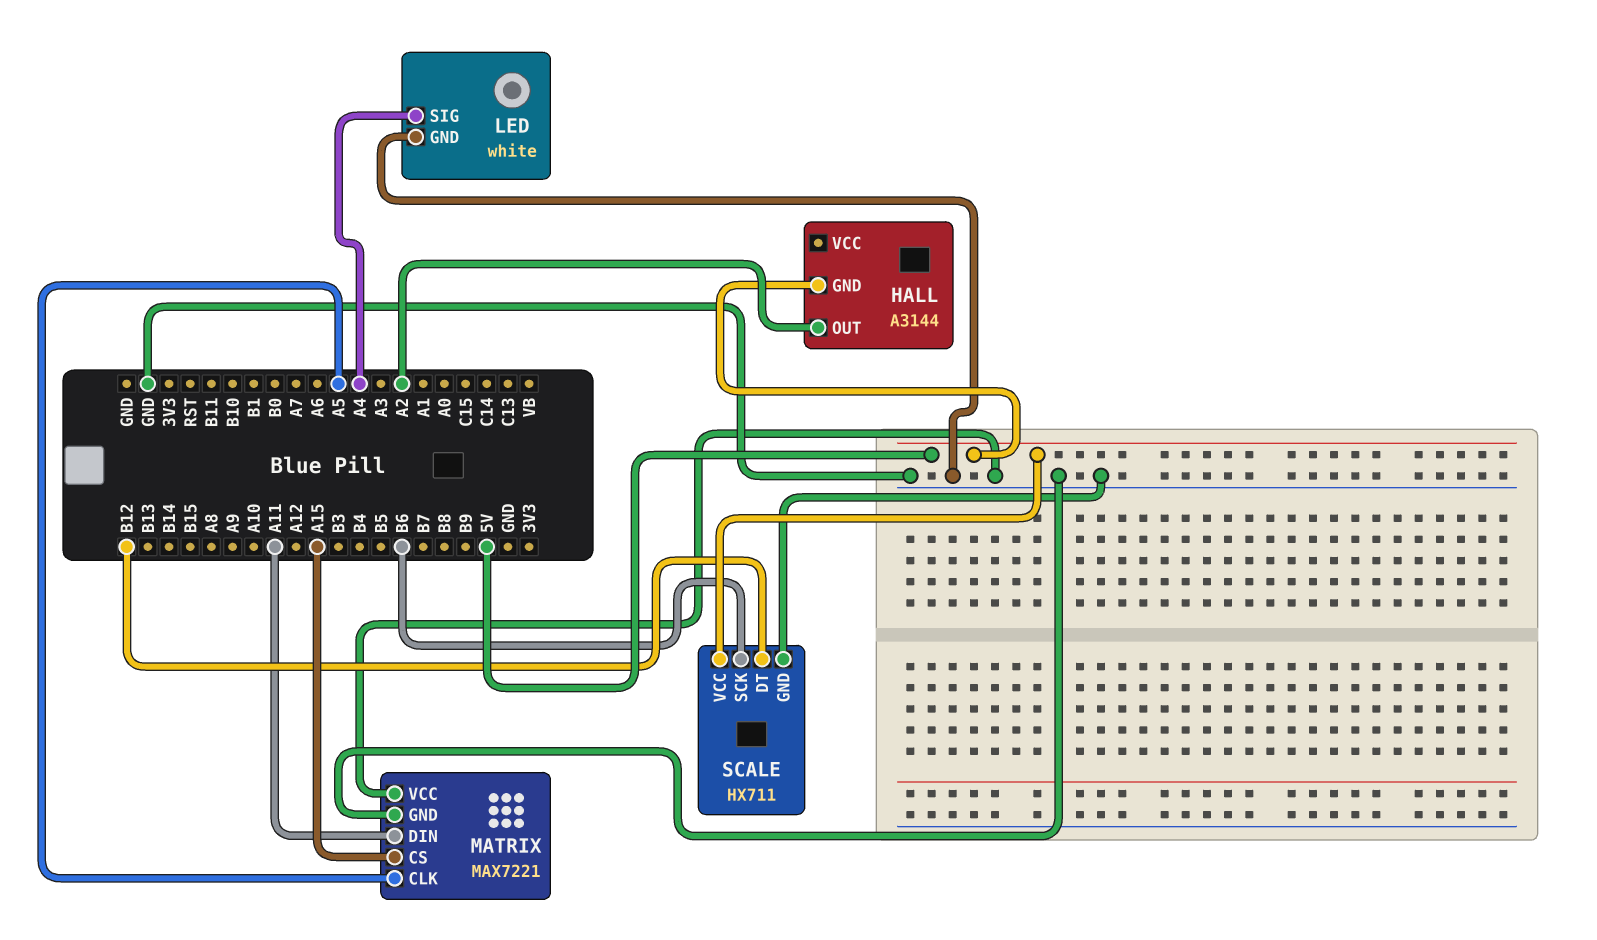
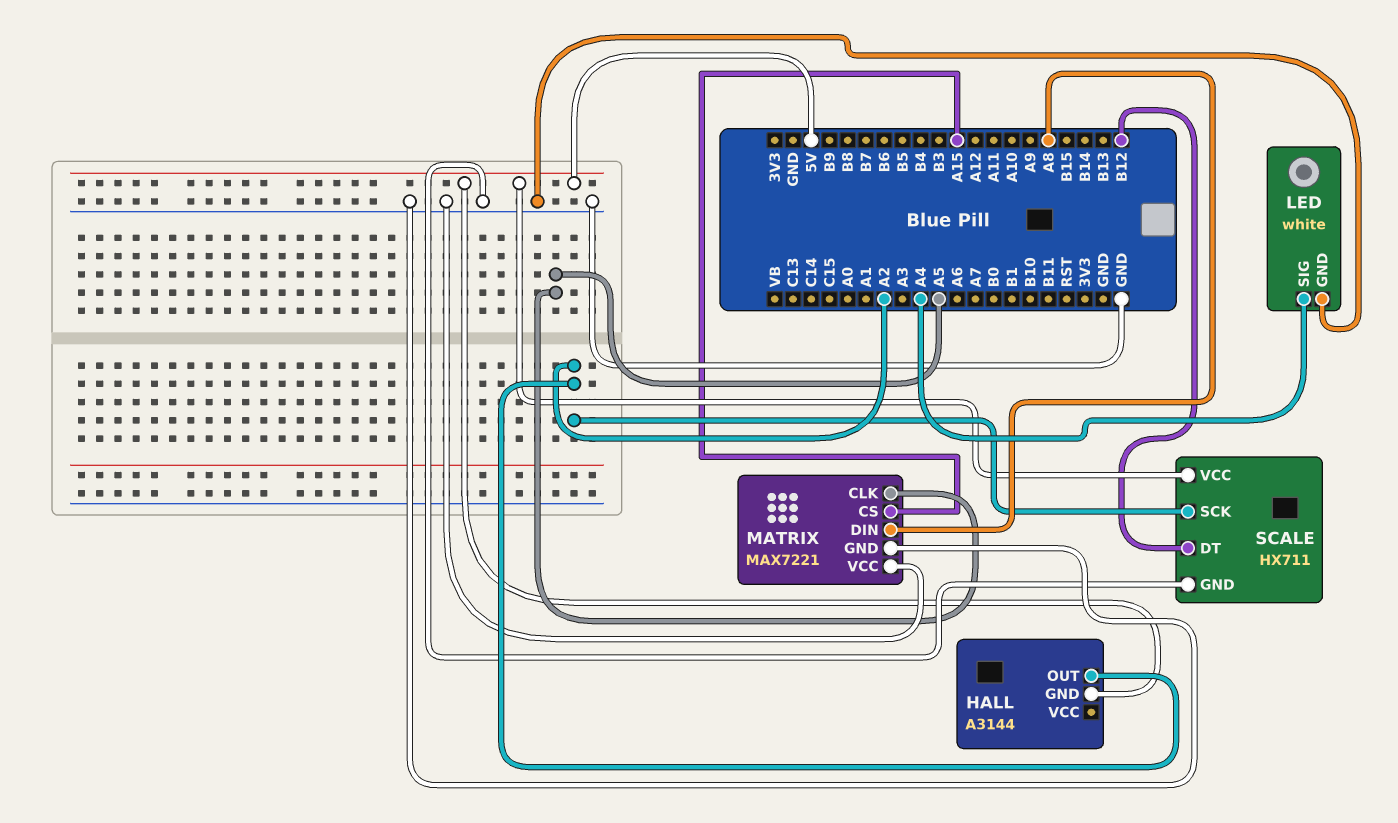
MATRIX pin DIN: A11 -> A8
SCALE pin SCK: B6 -> A2

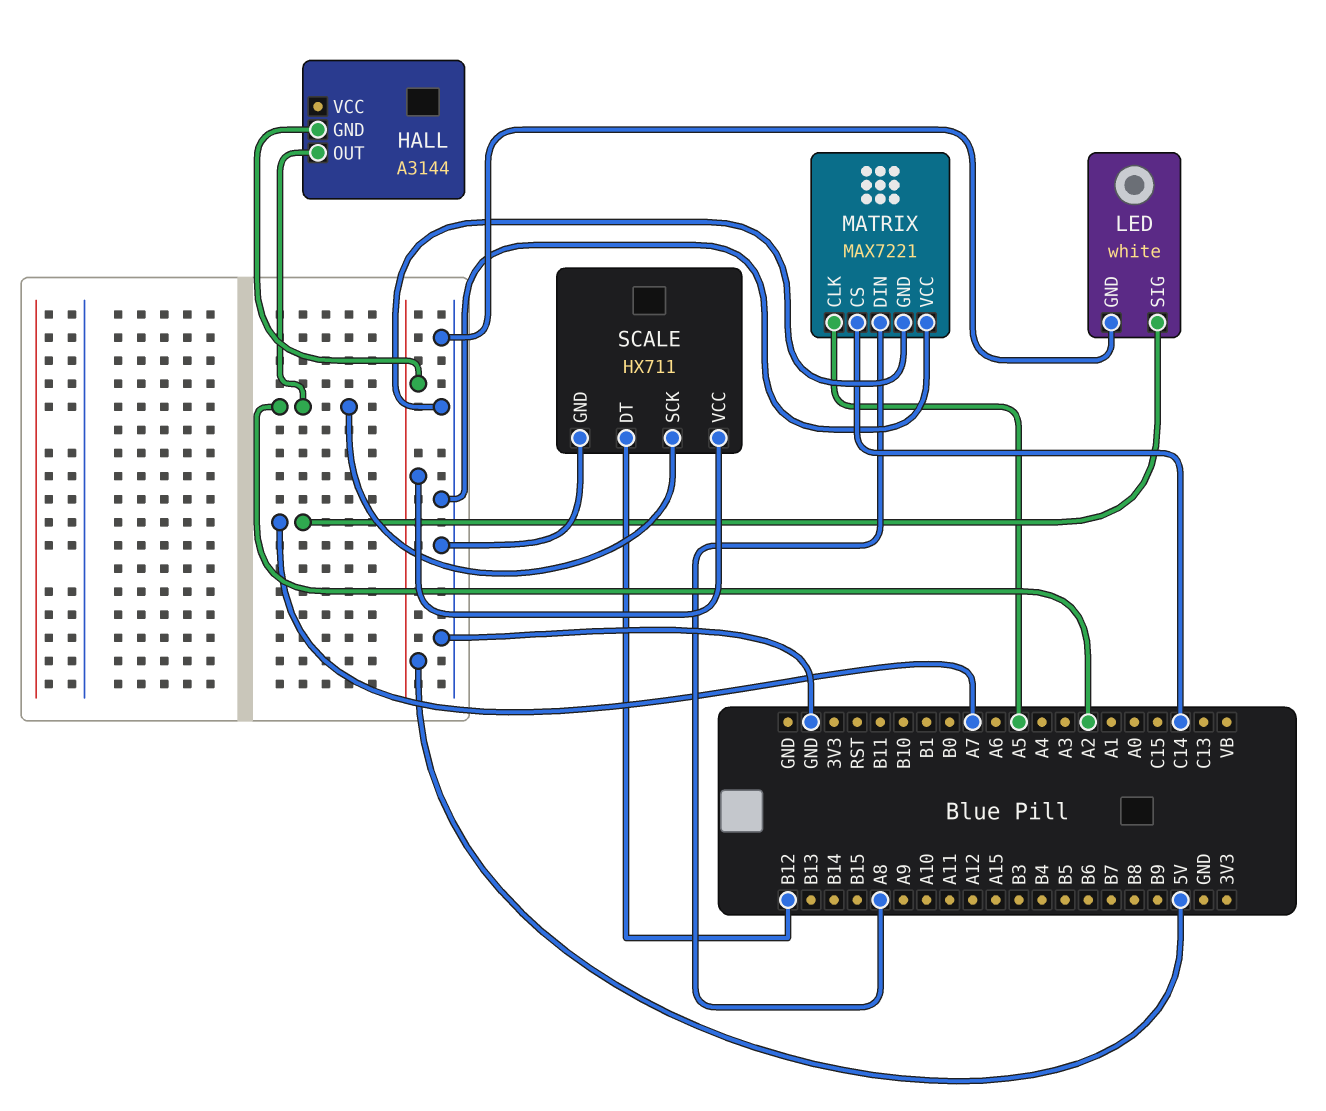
LED pin SIG: A4 -> A7
MATRIX pin CS: A15 -> C14

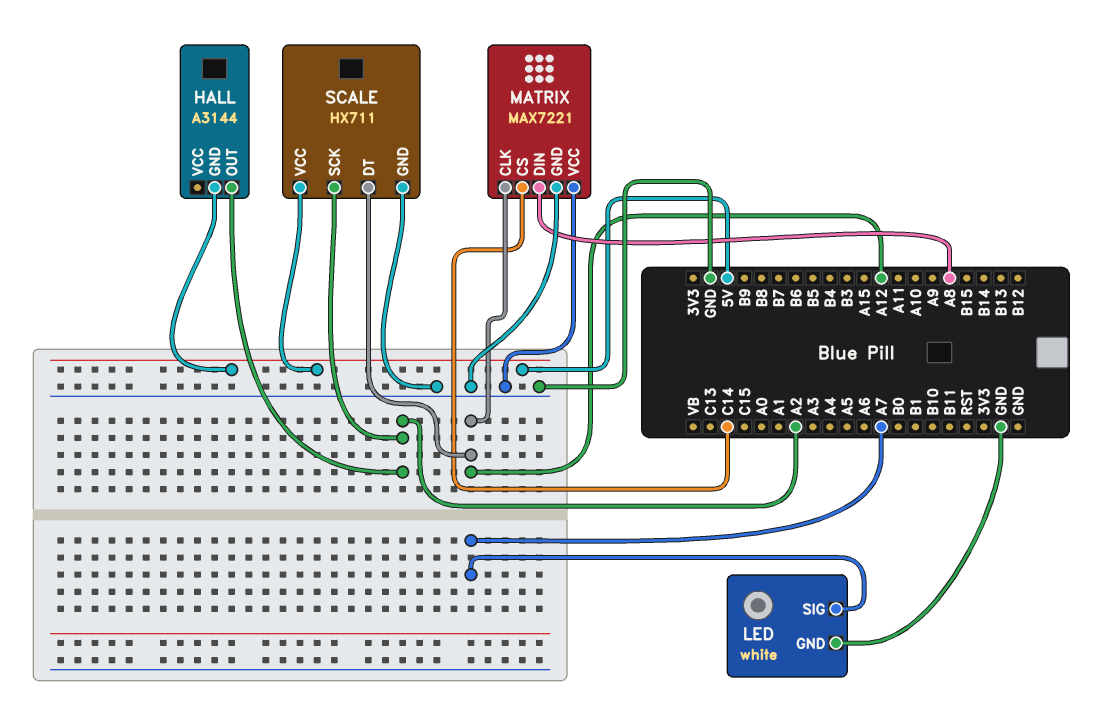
MATRIX pin CLK: A5 -> A12
SCALE pin DT: B12 -> A12

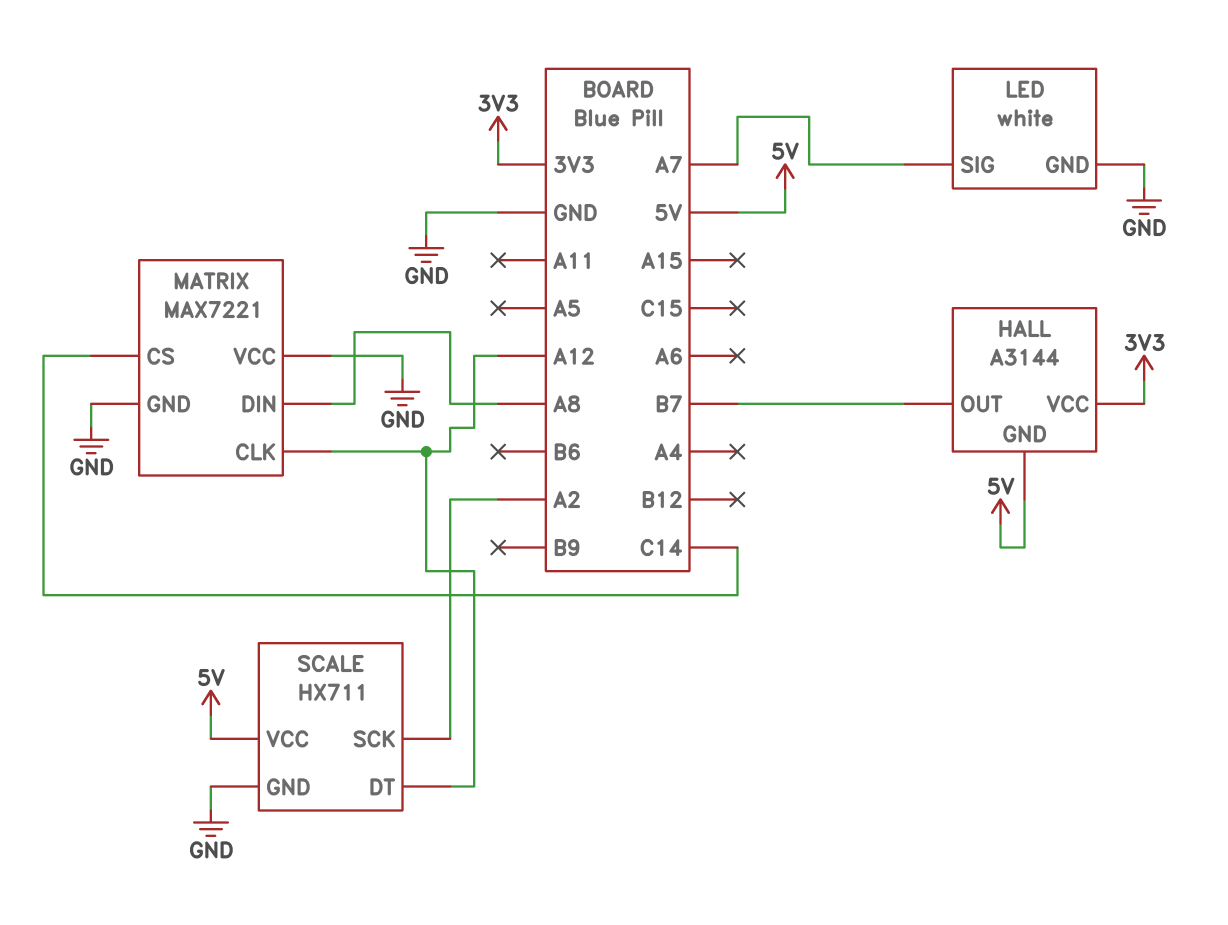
HALL pin OUT: A2 -> B7
HALL pin VCC: none -> 3V3

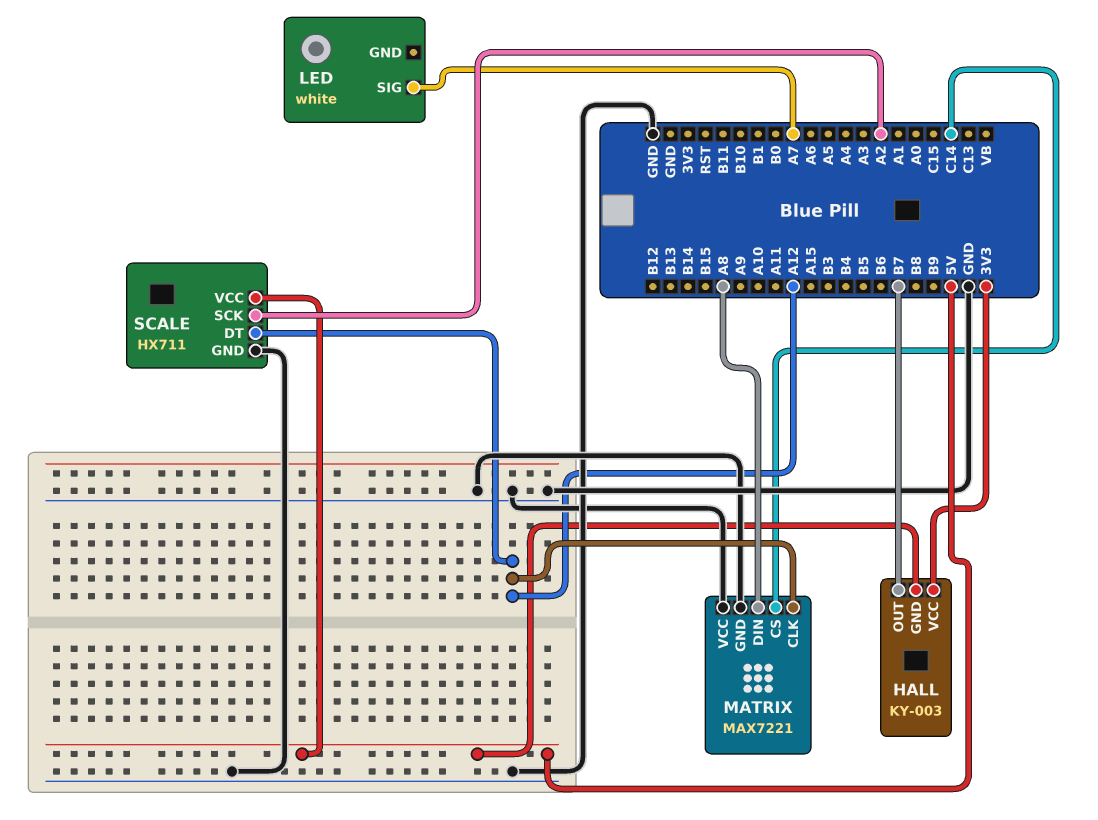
HALL: A3144 -> KY-003
LED pin GND: GND -> none

